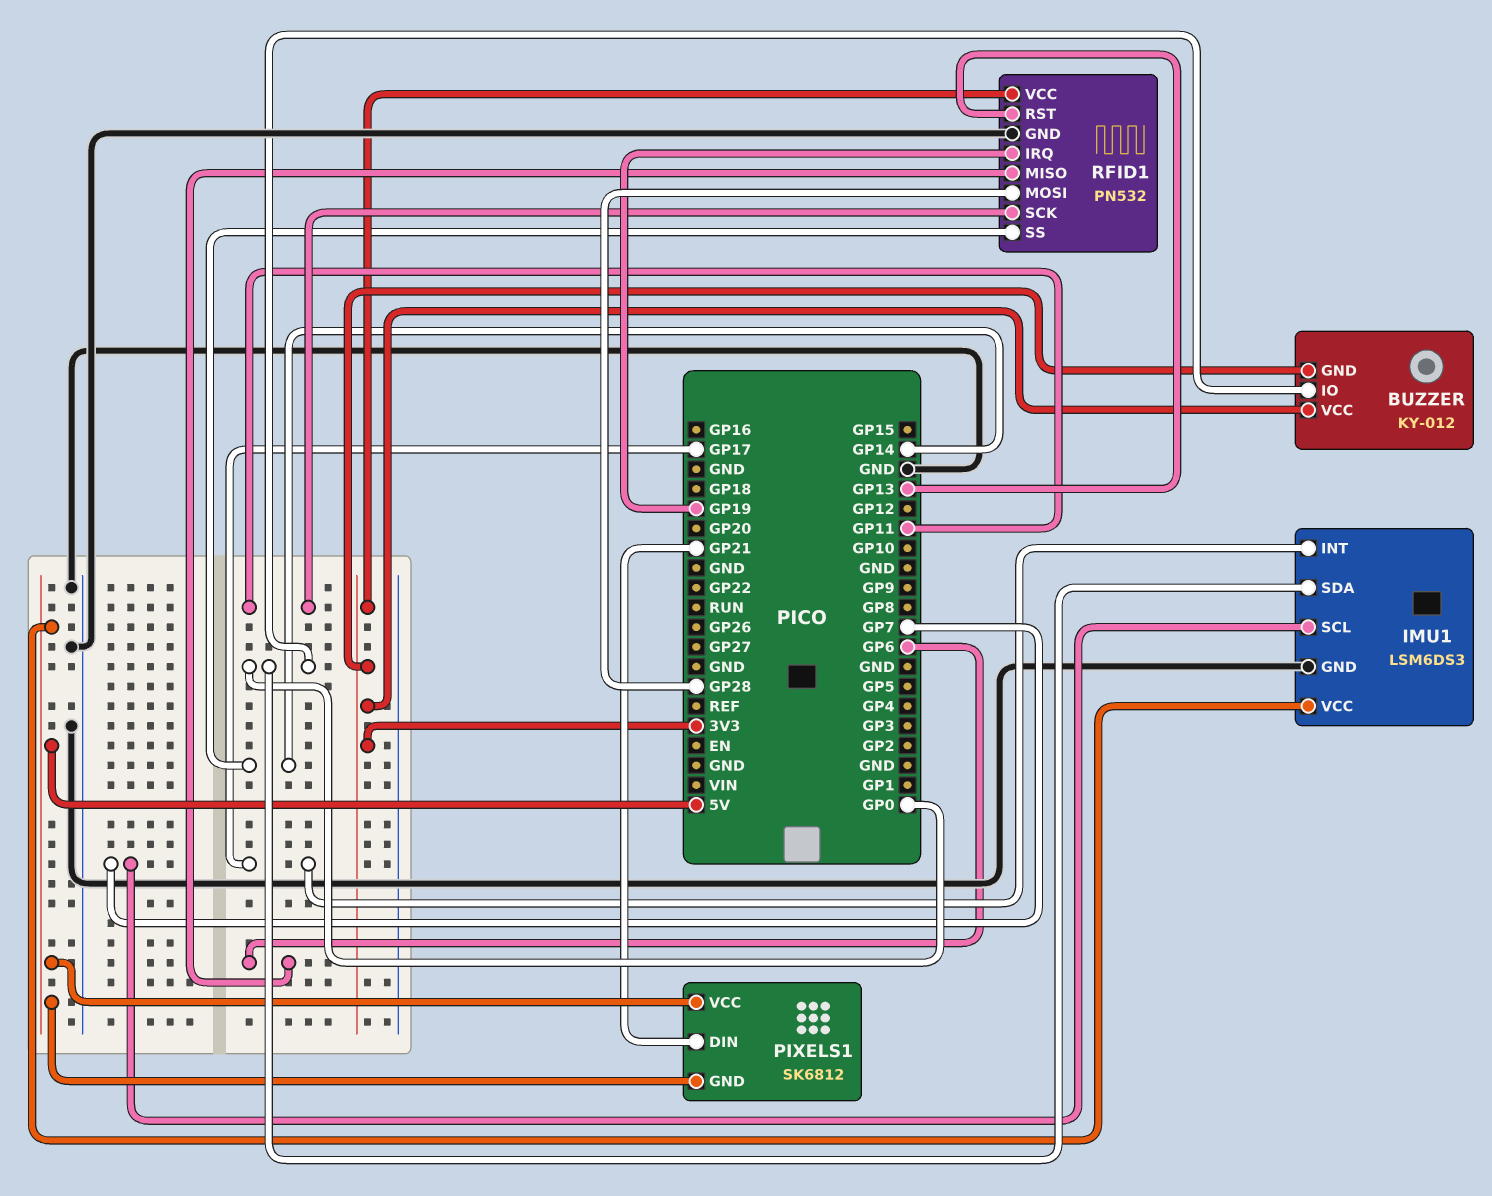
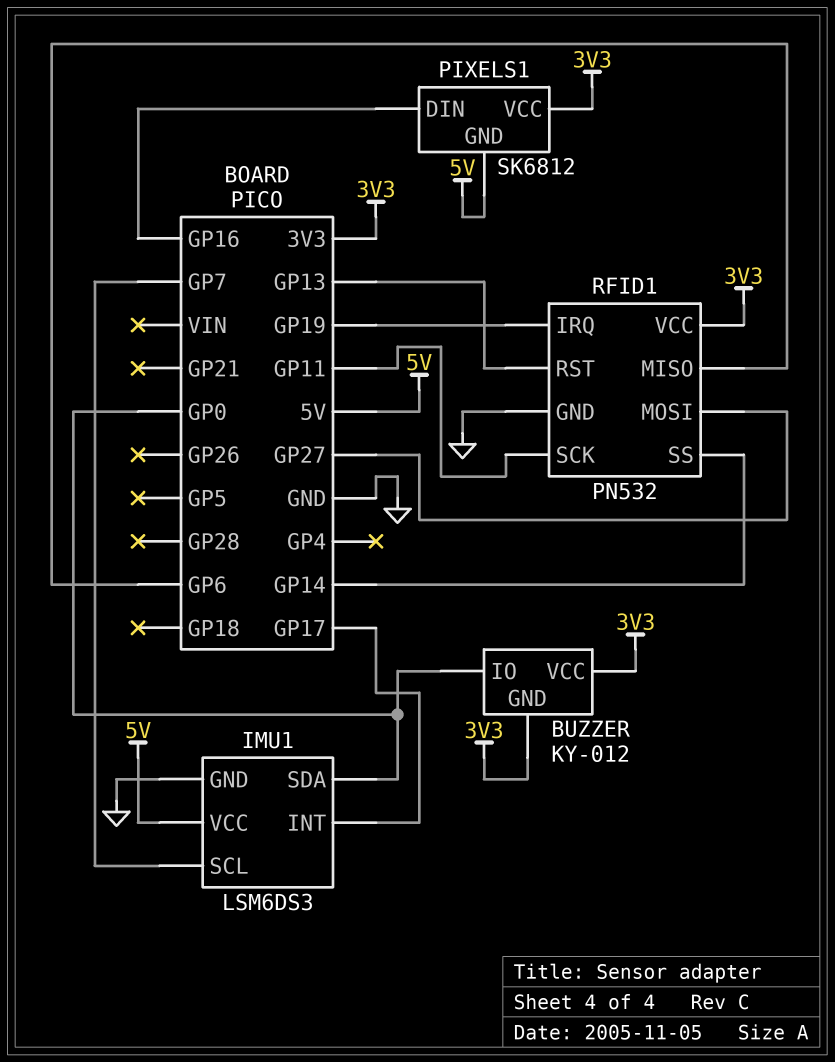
PIXELS1 pin DIN: GP21 -> GP16
PIXELS1 pin VCC: 5V -> 3V3
RFID1 pin MOSI: GP28 -> GP27

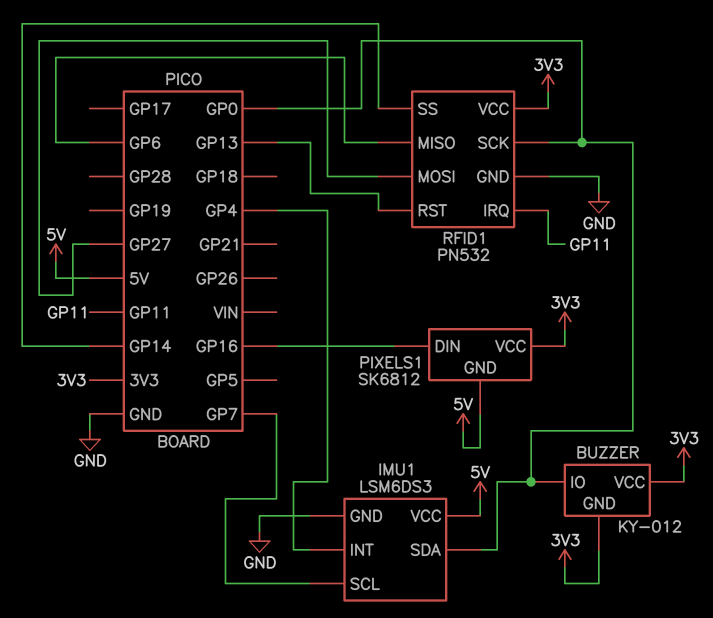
IMU1 pin INT: GP17 -> GP4
RFID1 pin IRQ: GP19 -> GP11
RFID1 pin SCK: GP11 -> GP0

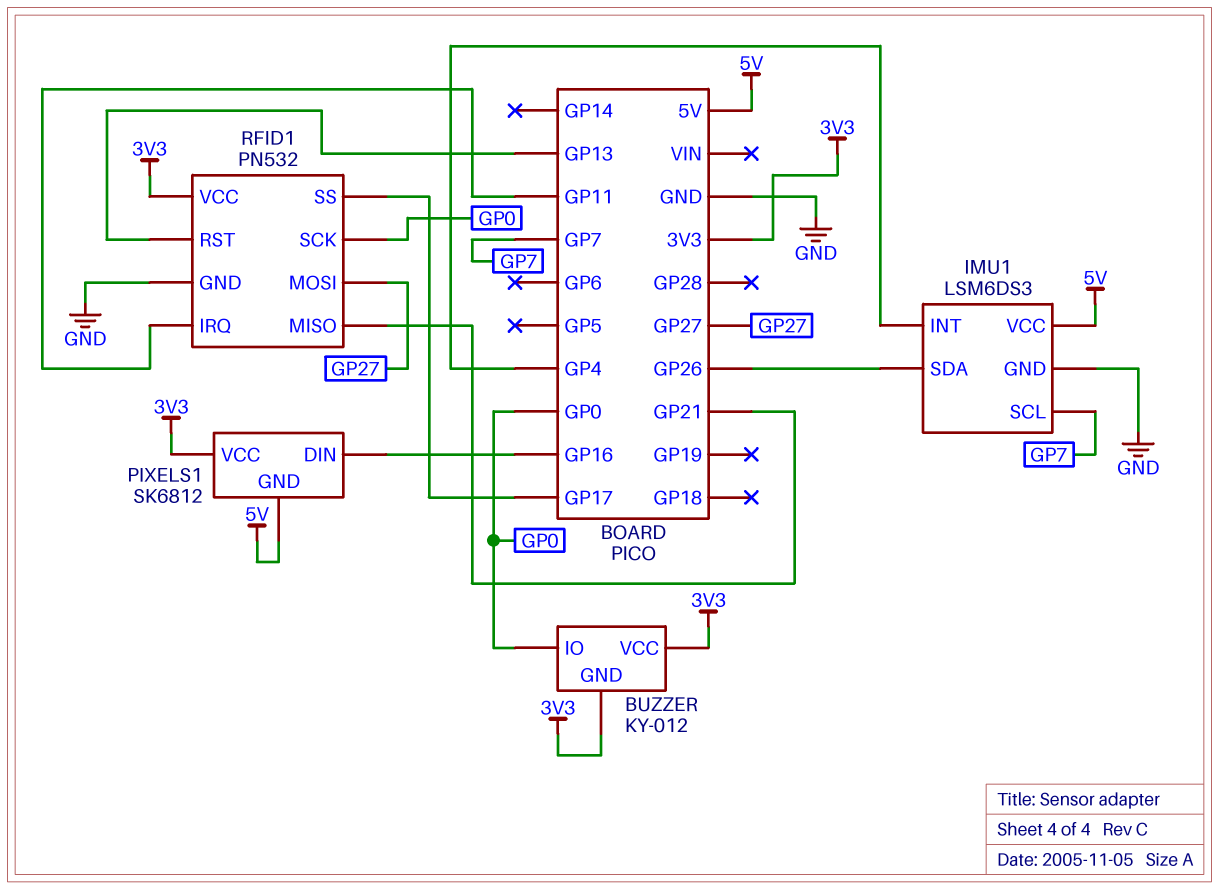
IMU1 pin SDA: GP0 -> GP26
RFID1 pin MISO: GP6 -> GP21
RFID1 pin SS: GP14 -> GP17

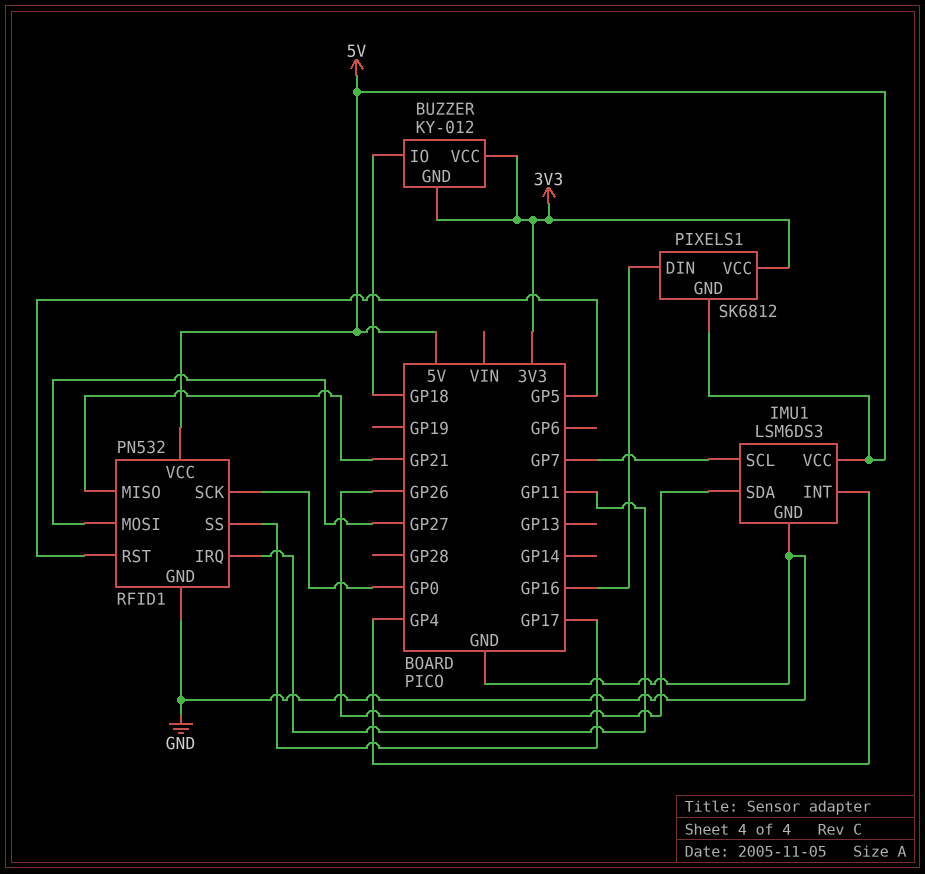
BUZZER pin IO: GP0 -> GP18
RFID1 pin RST: GP13 -> GP5
RFID1 pin VCC: 3V3 -> 5V

